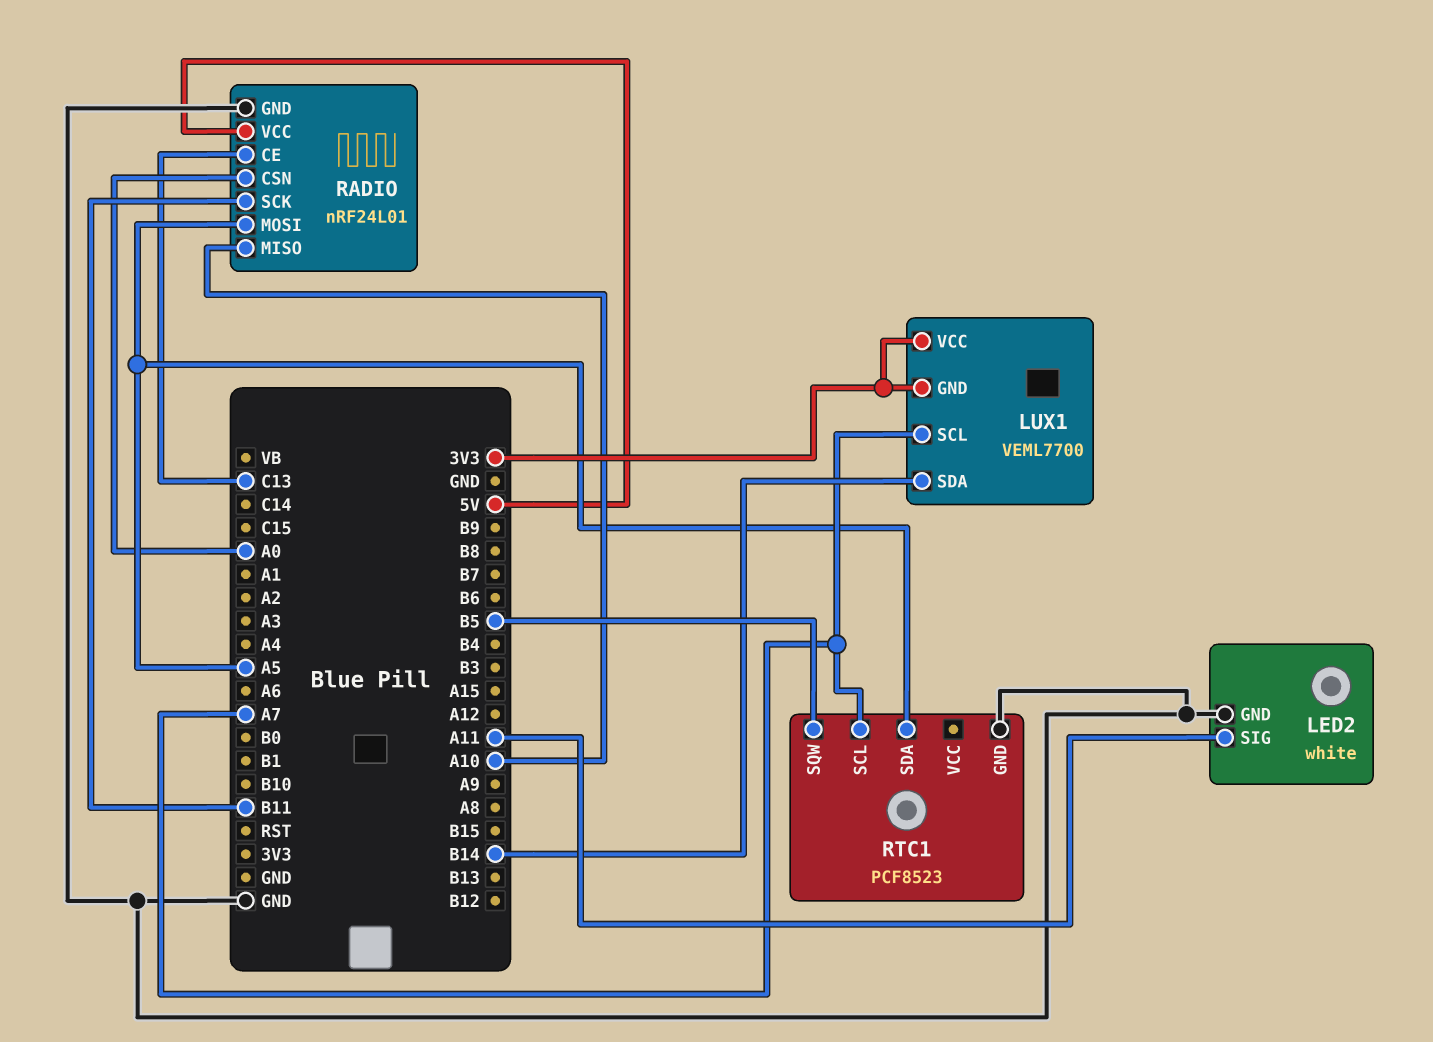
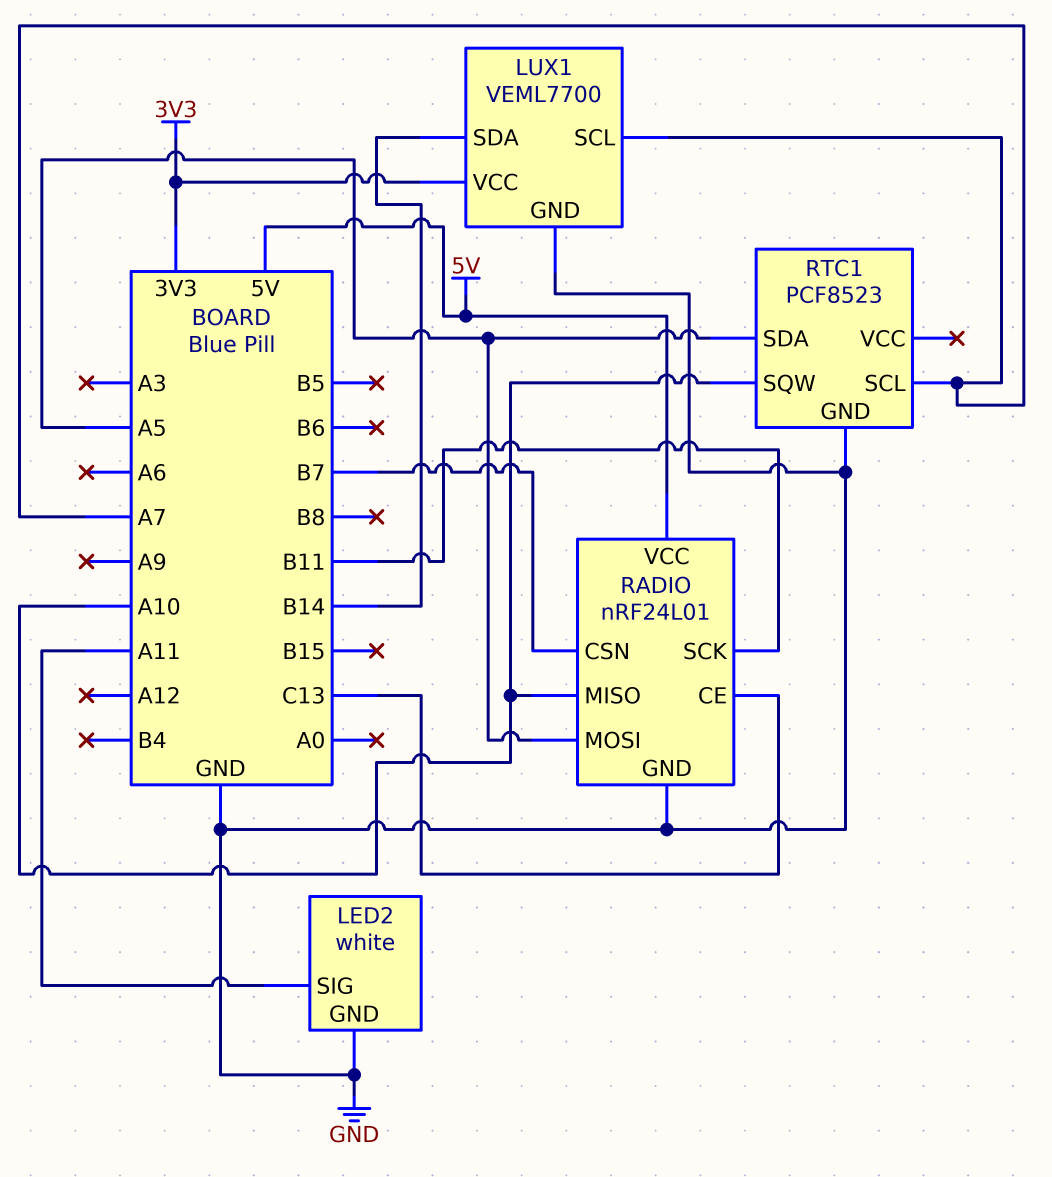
LUX1 pin GND: 3V3 -> GND
RADIO pin CSN: A0 -> B7
RTC1 pin SQW: B5 -> A10

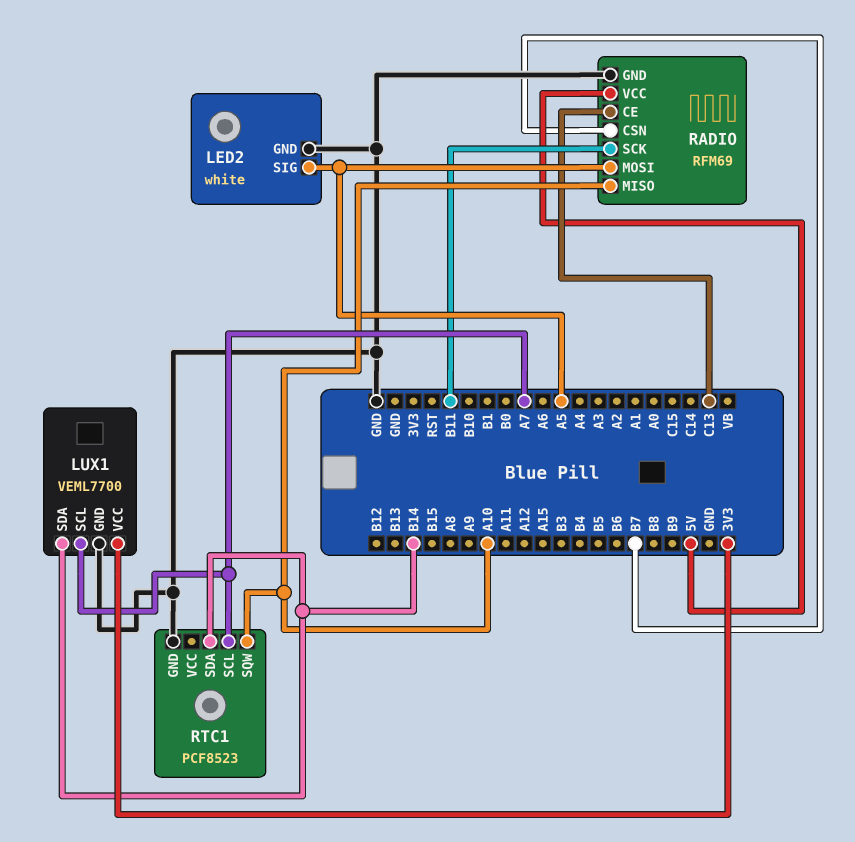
LED2 pin SIG: A11 -> A5
RADIO: nRF24L01 -> RFM69
RTC1 pin SDA: A5 -> B14

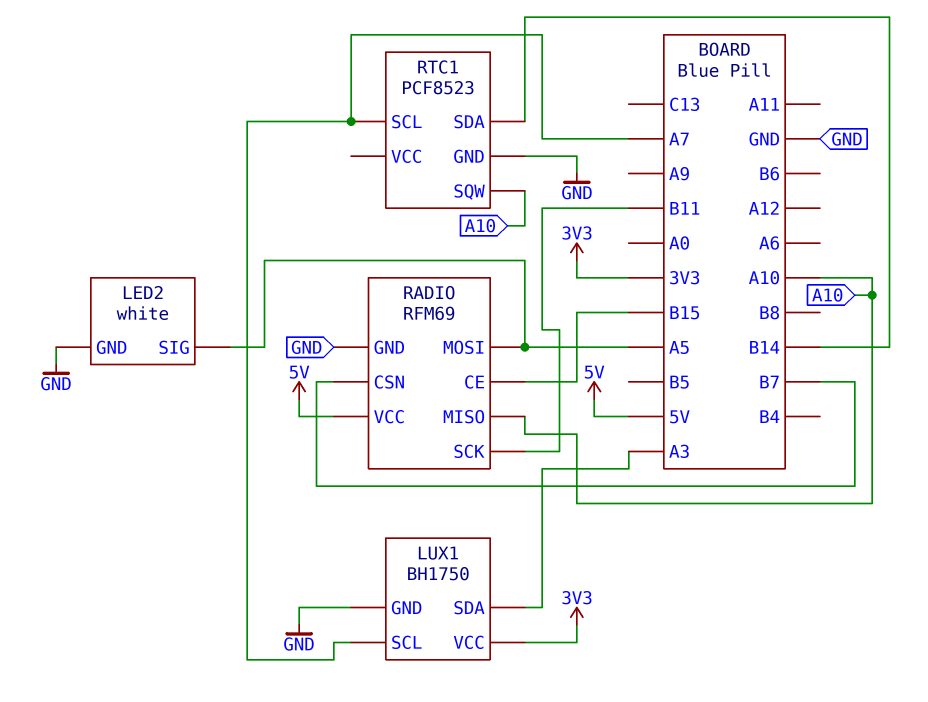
LUX1: VEML7700 -> BH1750
LUX1 pin SDA: B14 -> A3
RADIO pin CE: C13 -> B15

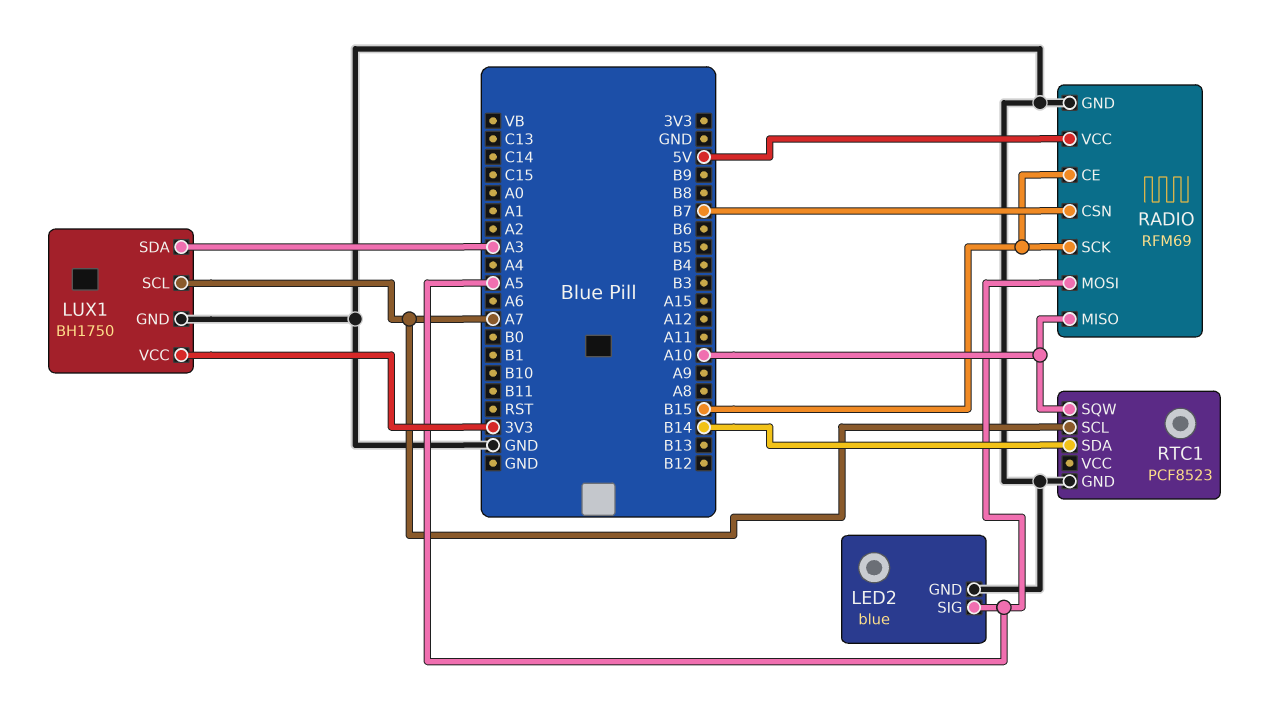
LED2: white -> blue
RADIO pin SCK: B11 -> B15

